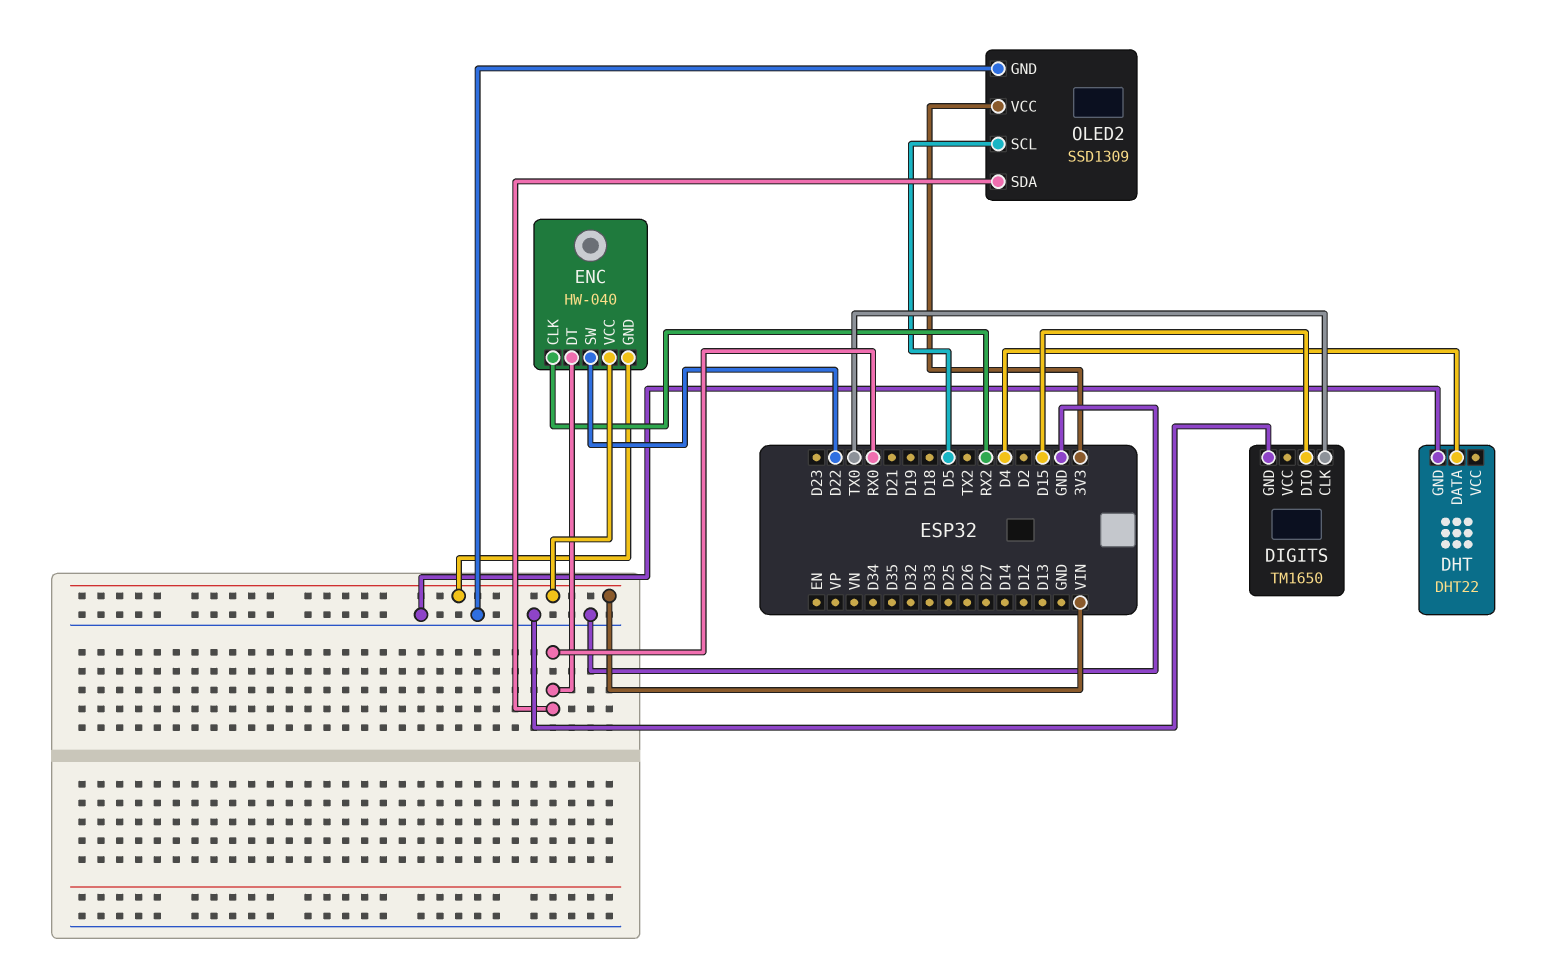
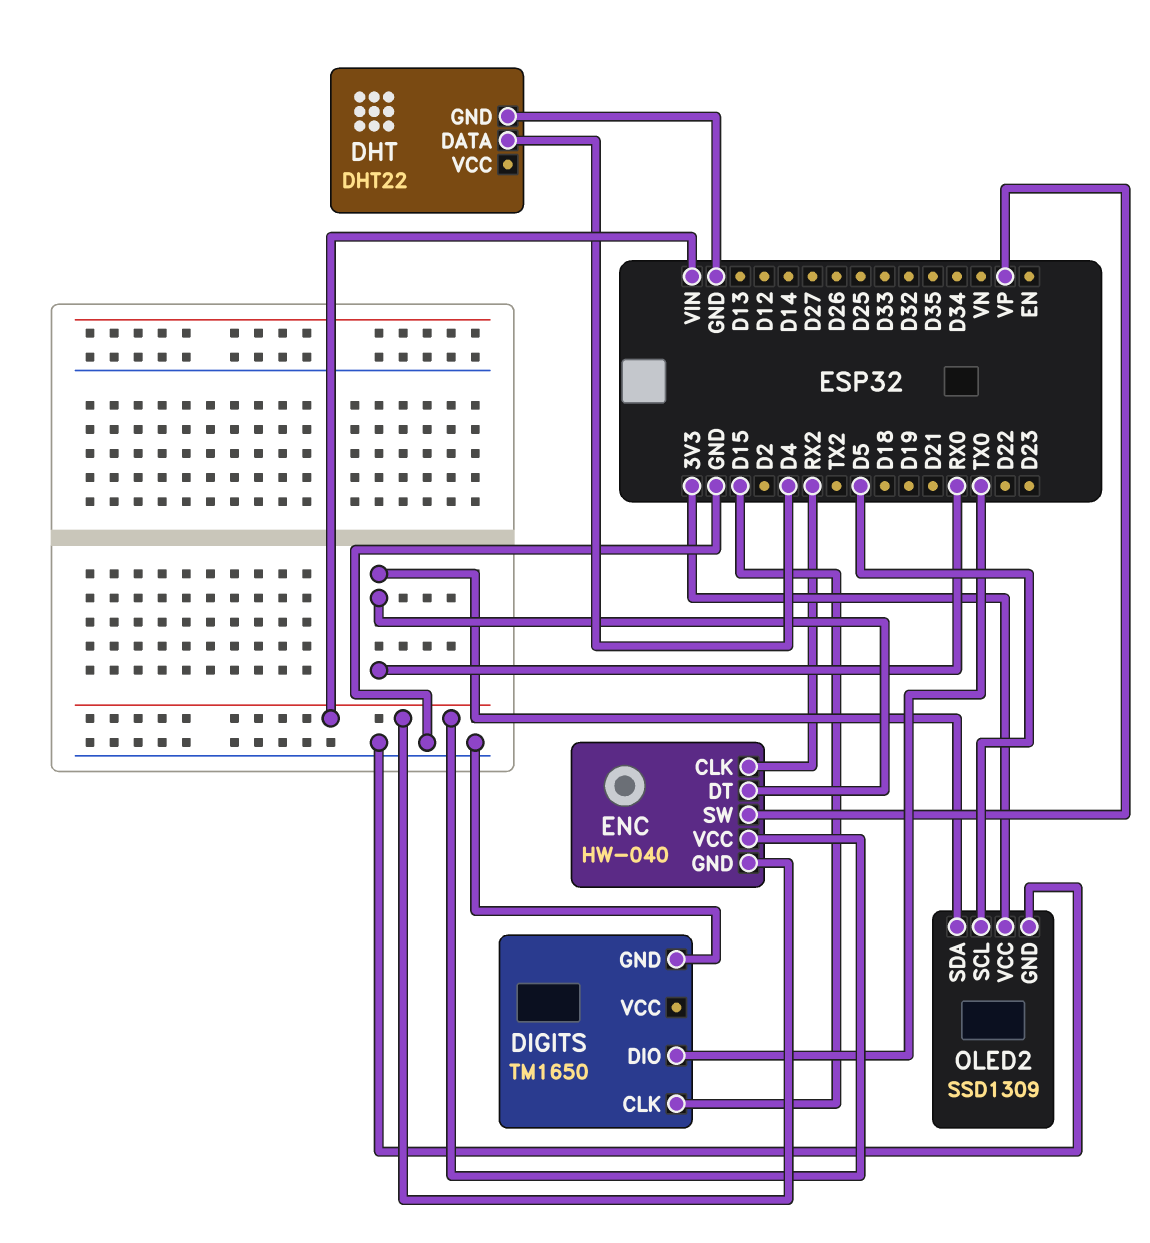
DIGITS pin CLK: TX0 -> D15
DIGITS pin DIO: D15 -> TX0
ENC pin SW: D22 -> VP

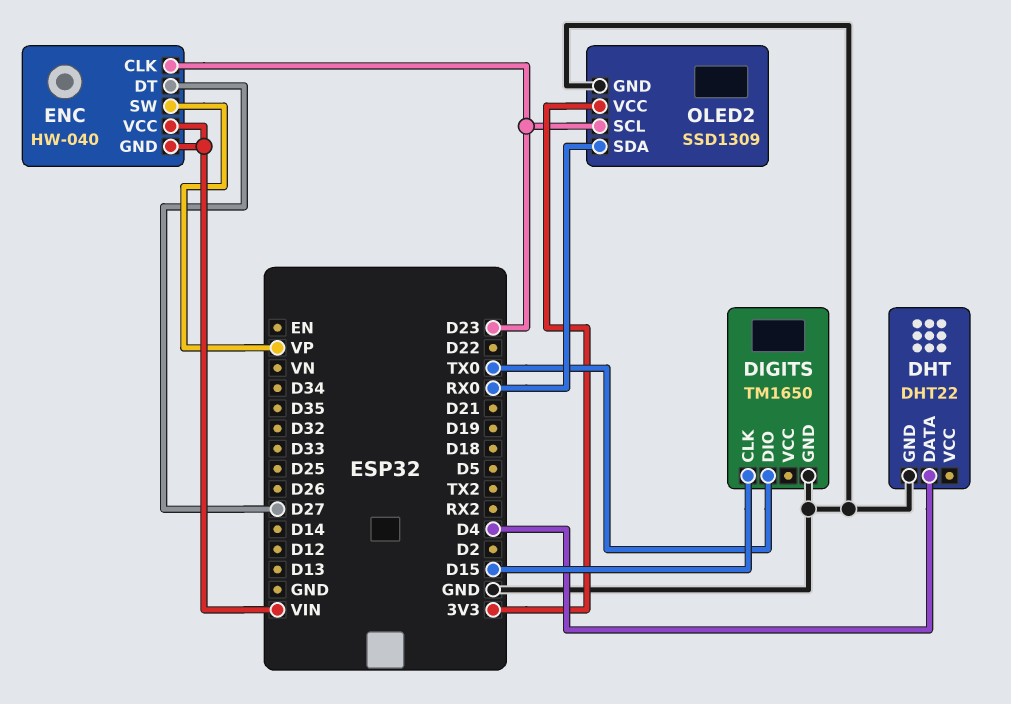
ENC pin CLK: RX2 -> D23
ENC pin DT: RX0 -> D27
OLED2 pin SCL: D5 -> D23

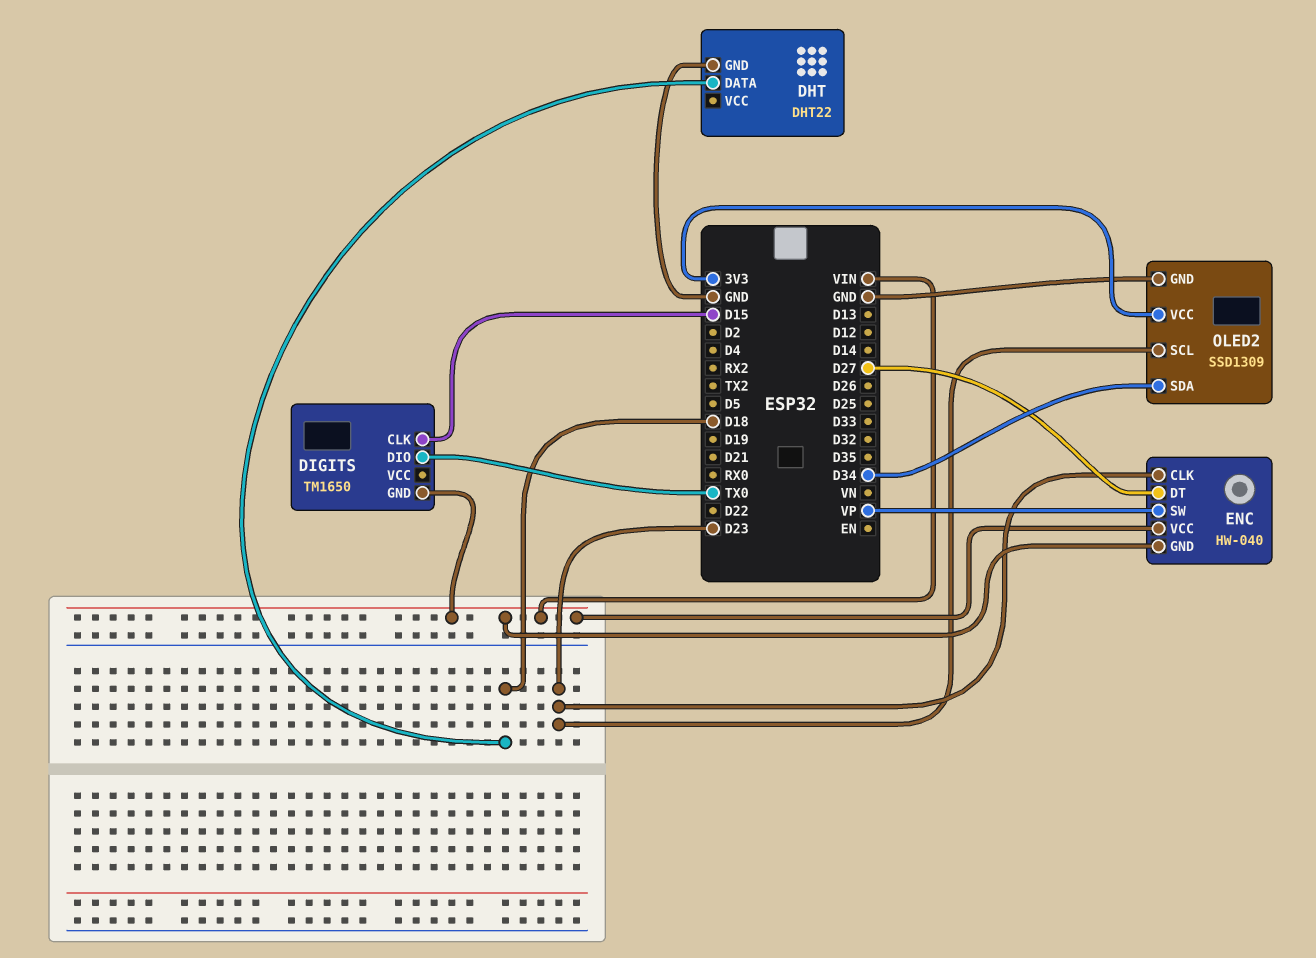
DHT pin DATA: D4 -> D18
DIGITS pin GND: GND -> VIN
OLED2 pin SDA: RX0 -> D34

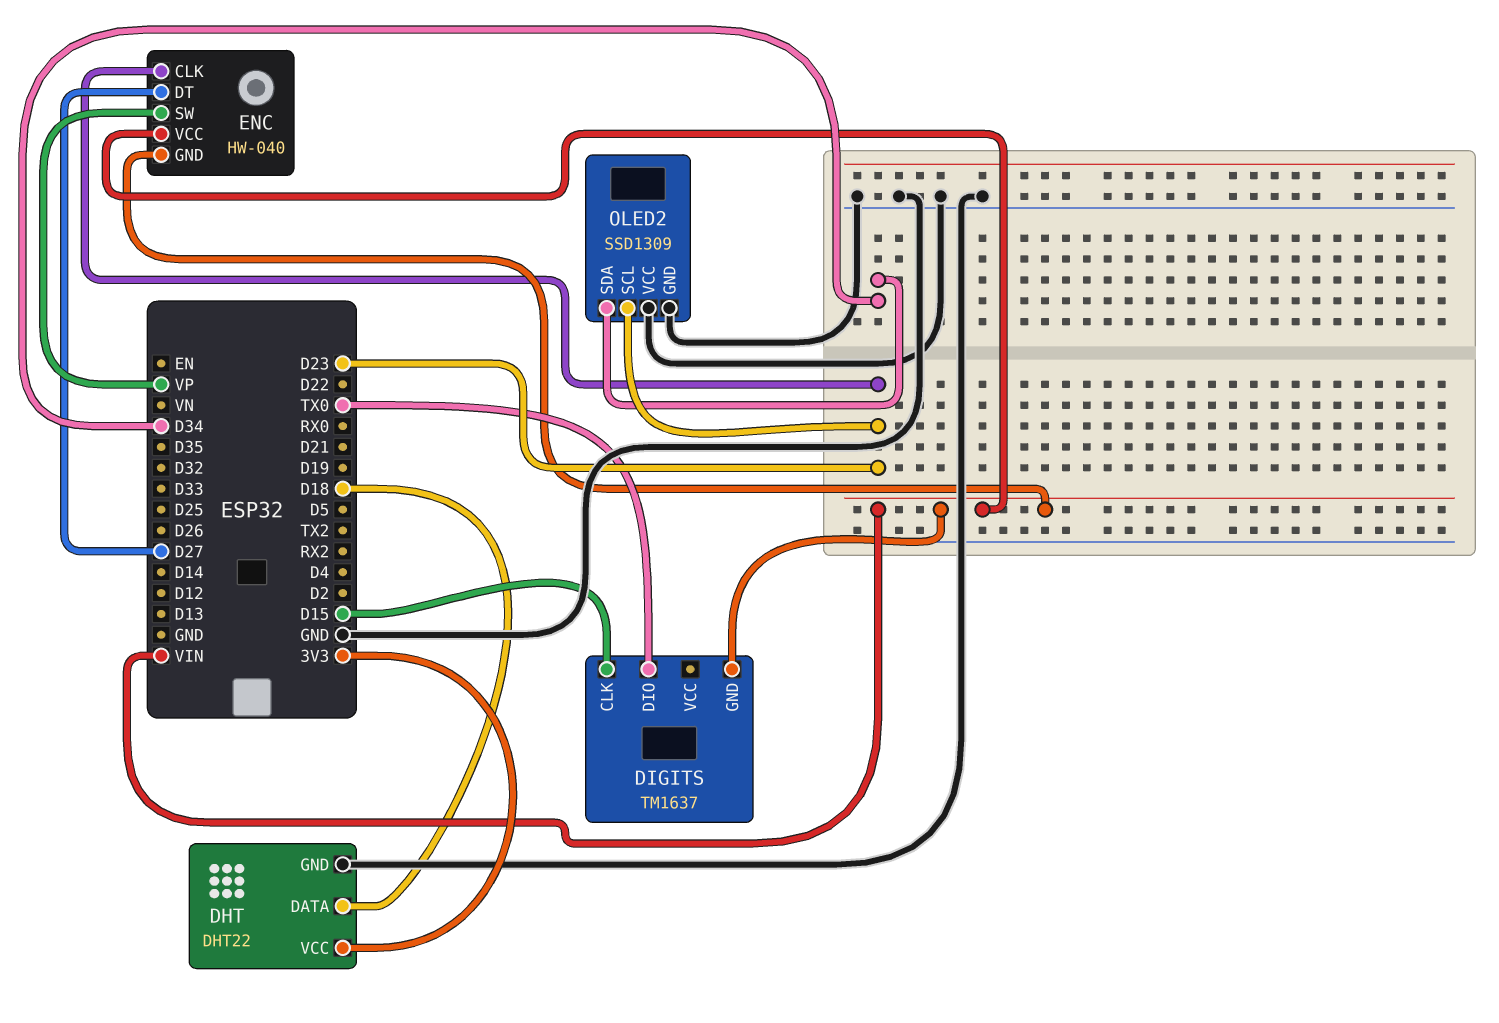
DHT pin VCC: none -> 3V3
DIGITS: TM1650 -> TM1637
OLED2 pin VCC: 3V3 -> GND

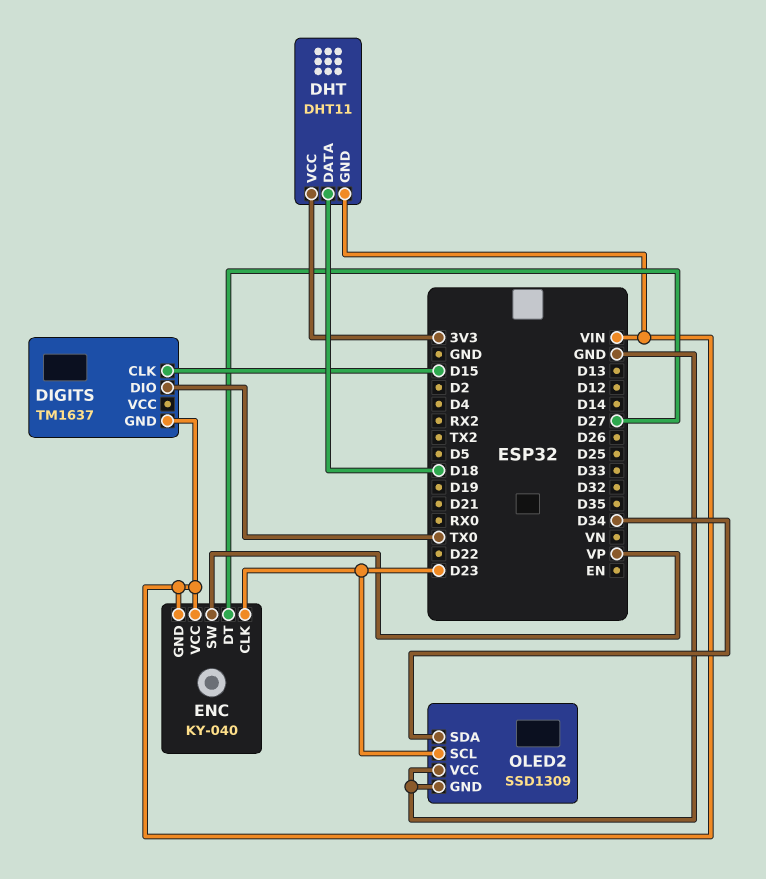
DHT: DHT22 -> DHT11
DHT pin GND: GND -> VIN
ENC: HW-040 -> KY-040

